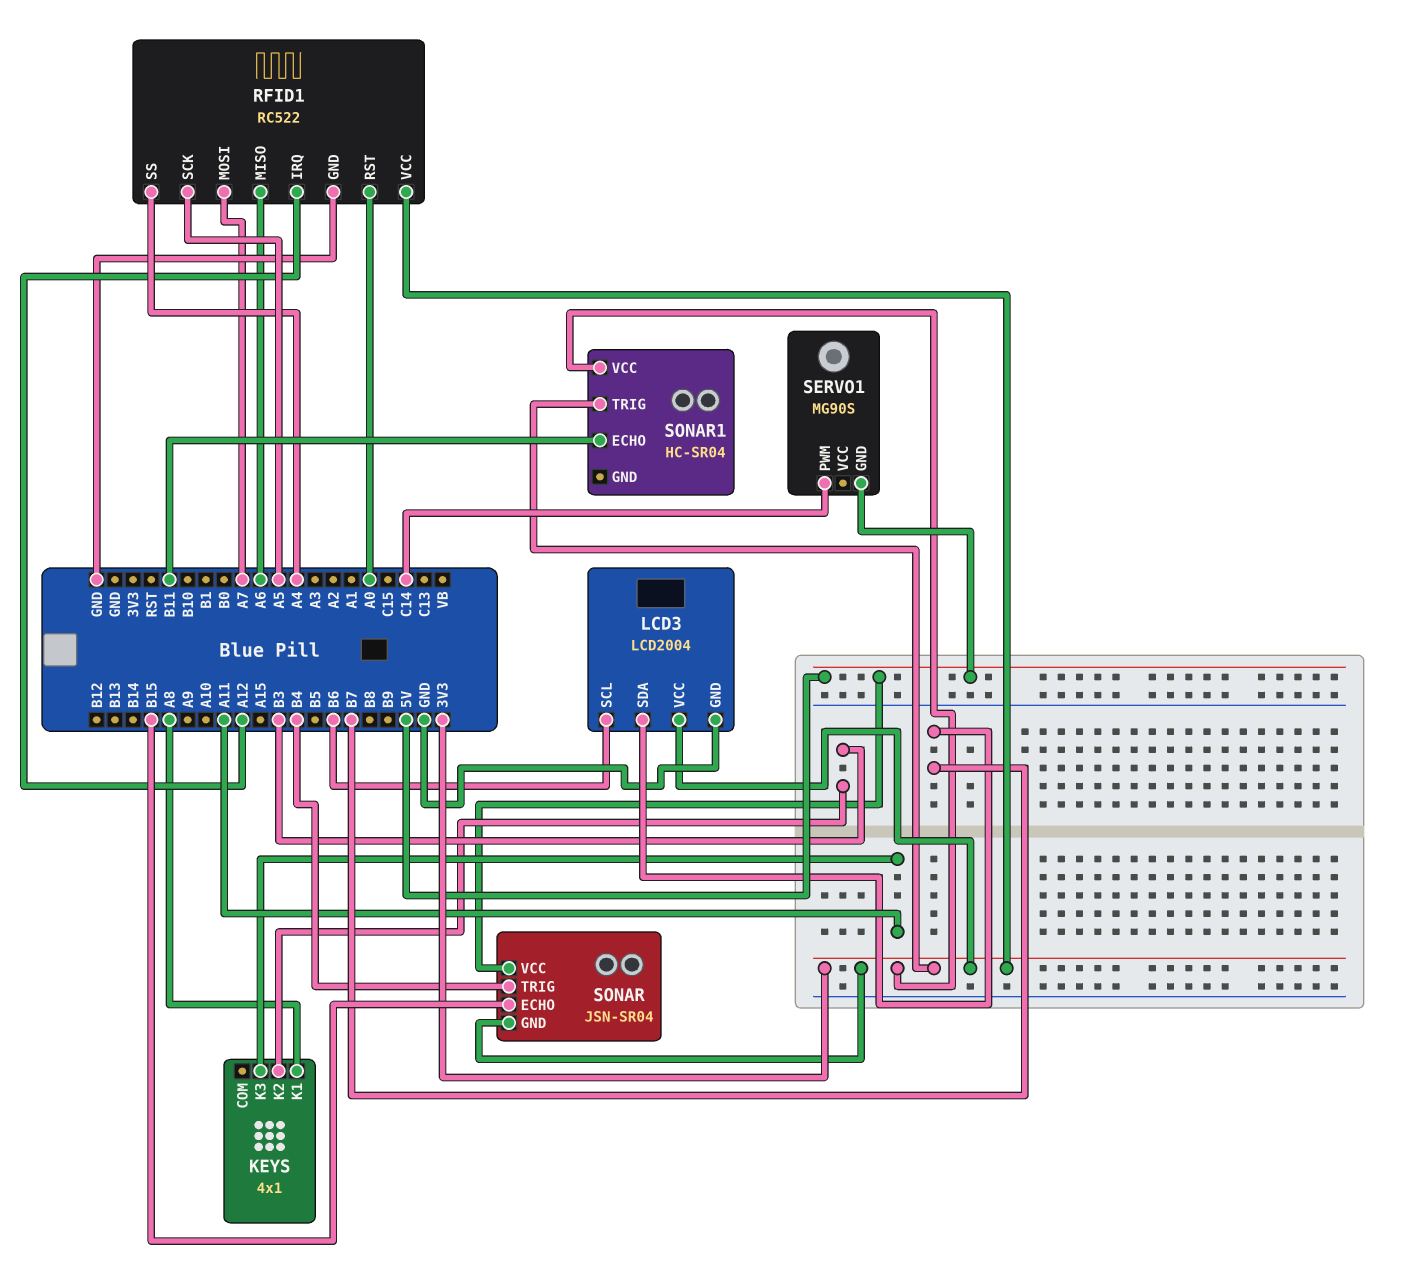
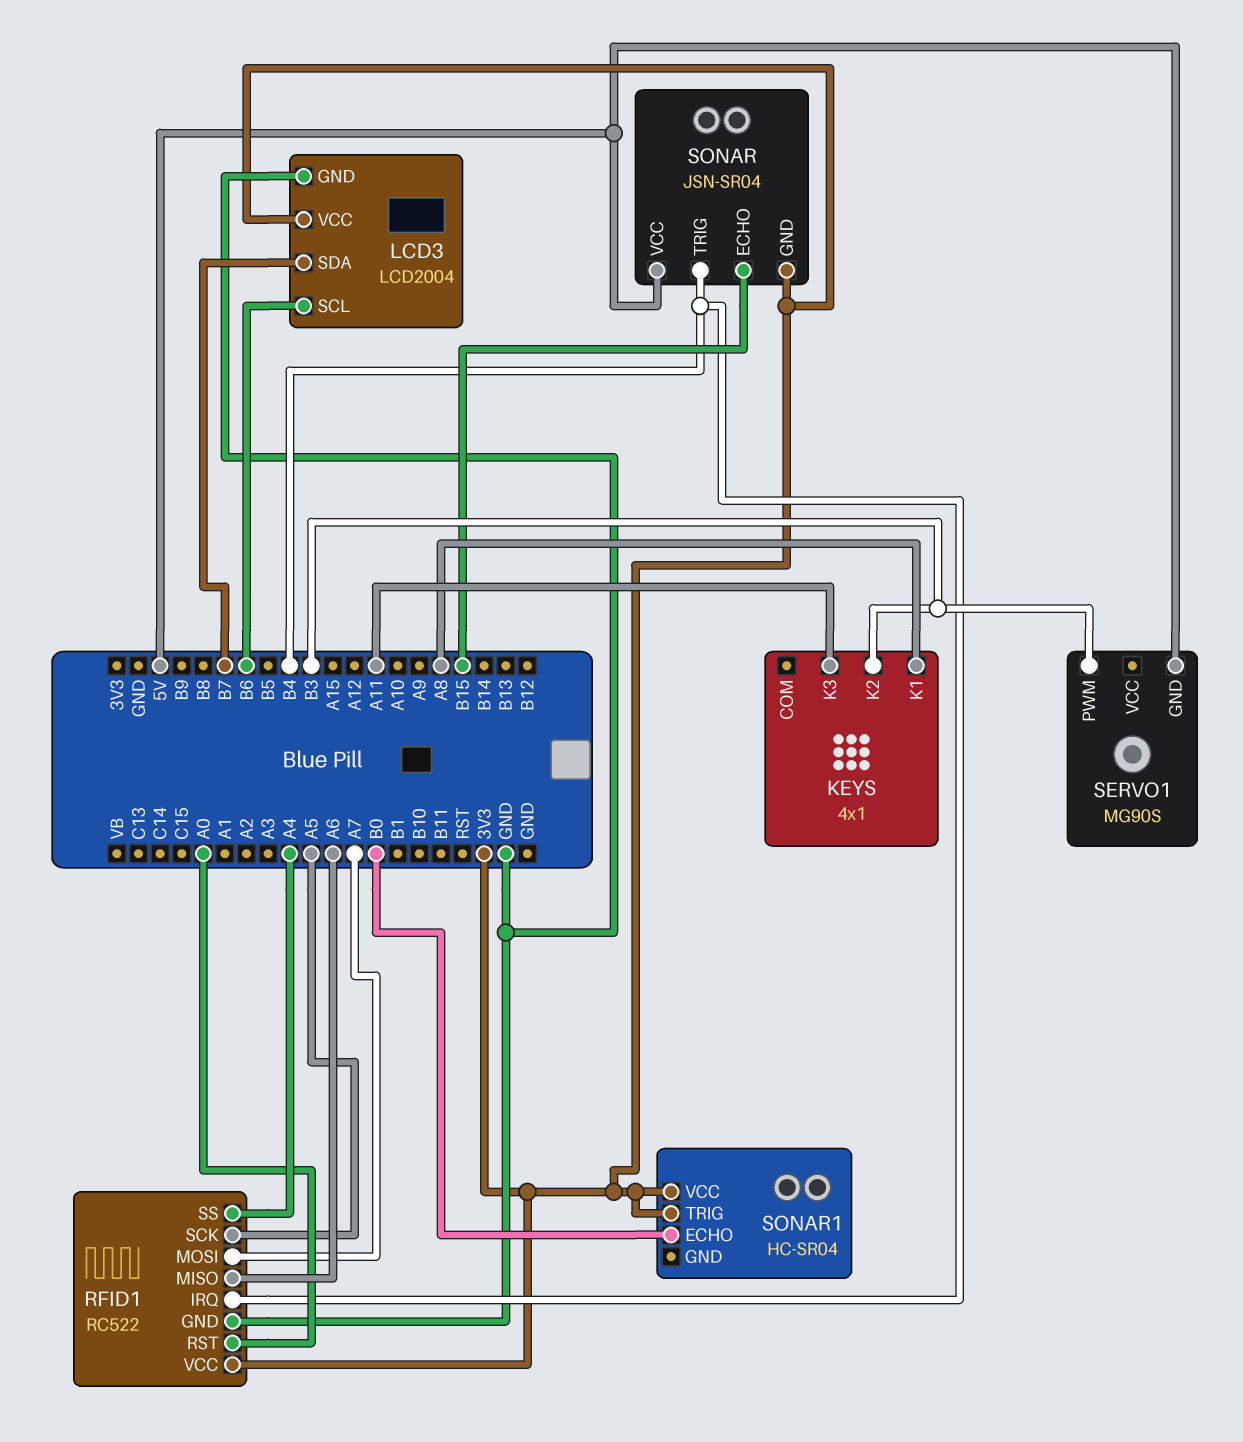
RFID1 pin IRQ: A12 -> B4
SERVO1 pin PWM: C14 -> B3
SONAR1 pin ECHO: B11 -> B0

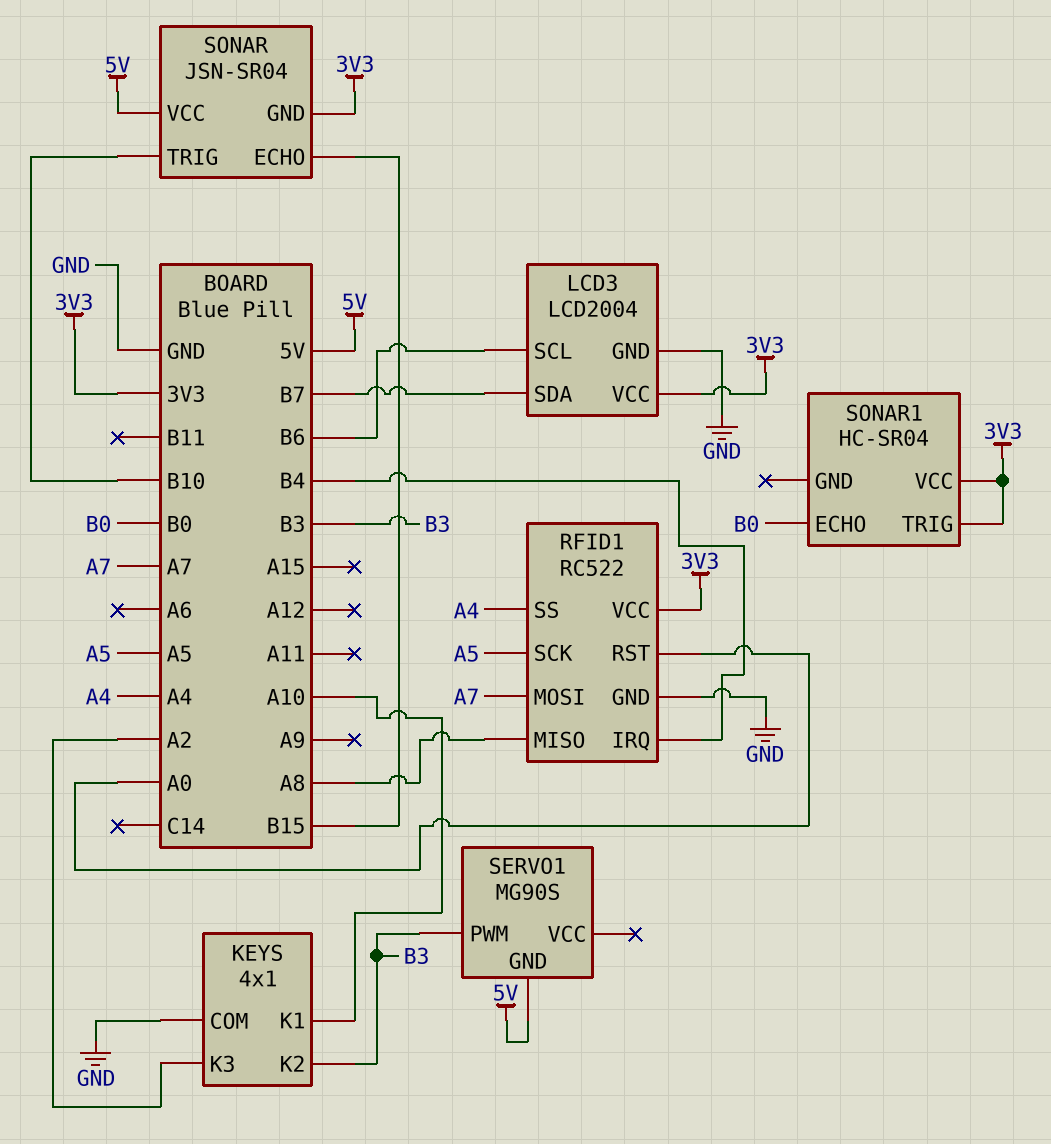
KEYS pin COM: none -> GND
KEYS pin K1: A8 -> A10
KEYS pin K3: A11 -> A2
RFID1 pin MISO: A6 -> A8
SONAR pin TRIG: B4 -> B10

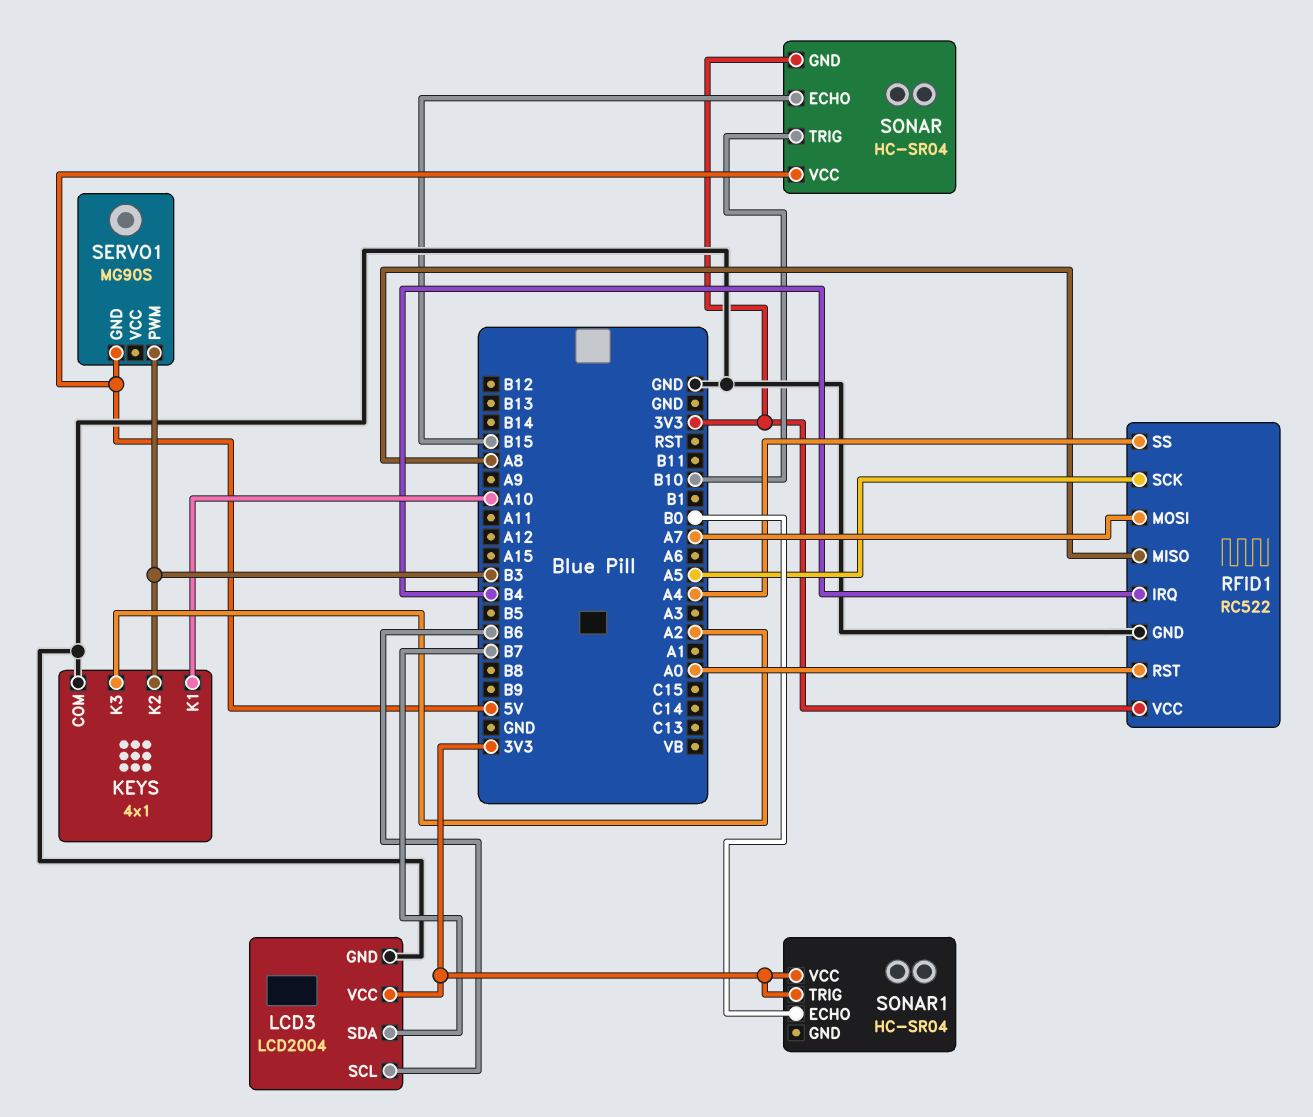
SONAR: JSN-SR04 -> HC-SR04

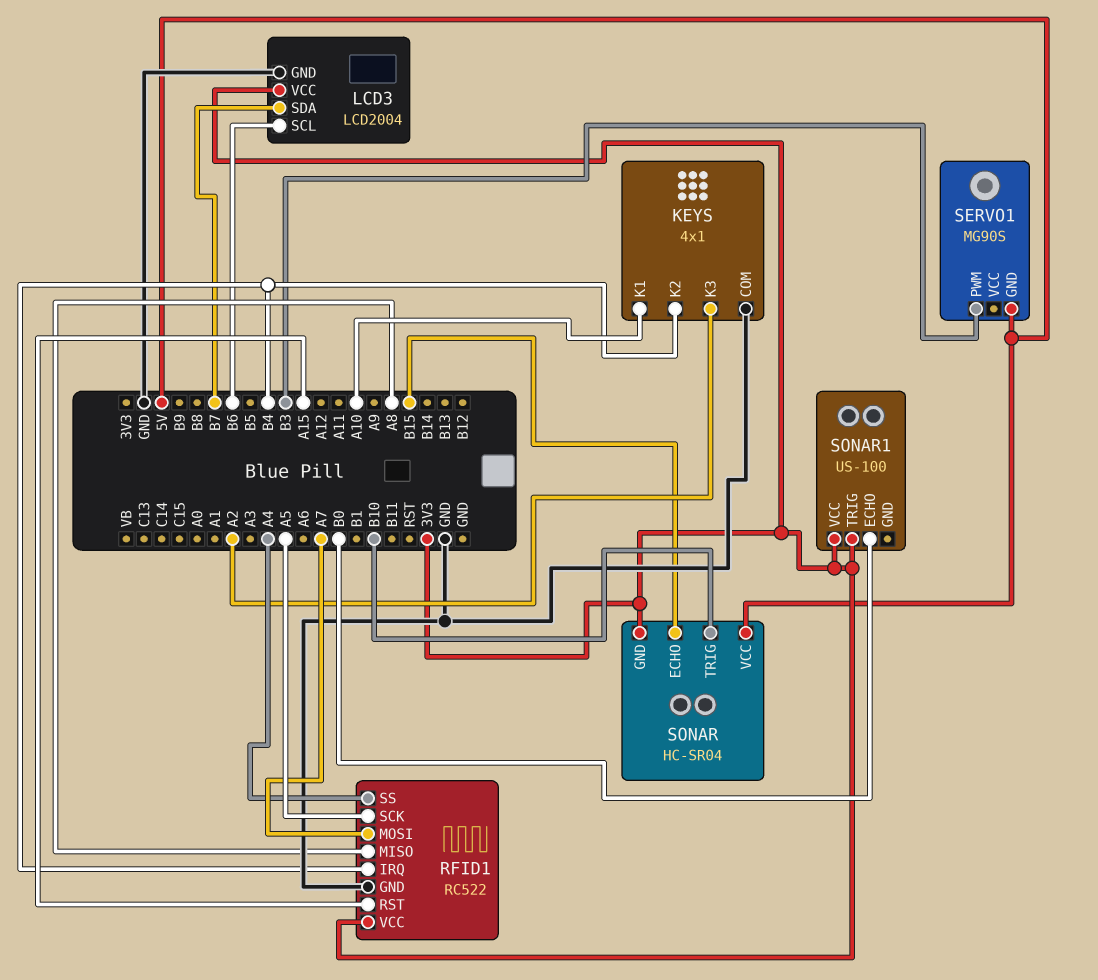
KEYS pin K2: B3 -> B4
RFID1 pin RST: A0 -> A15
SONAR1: HC-SR04 -> US-100

